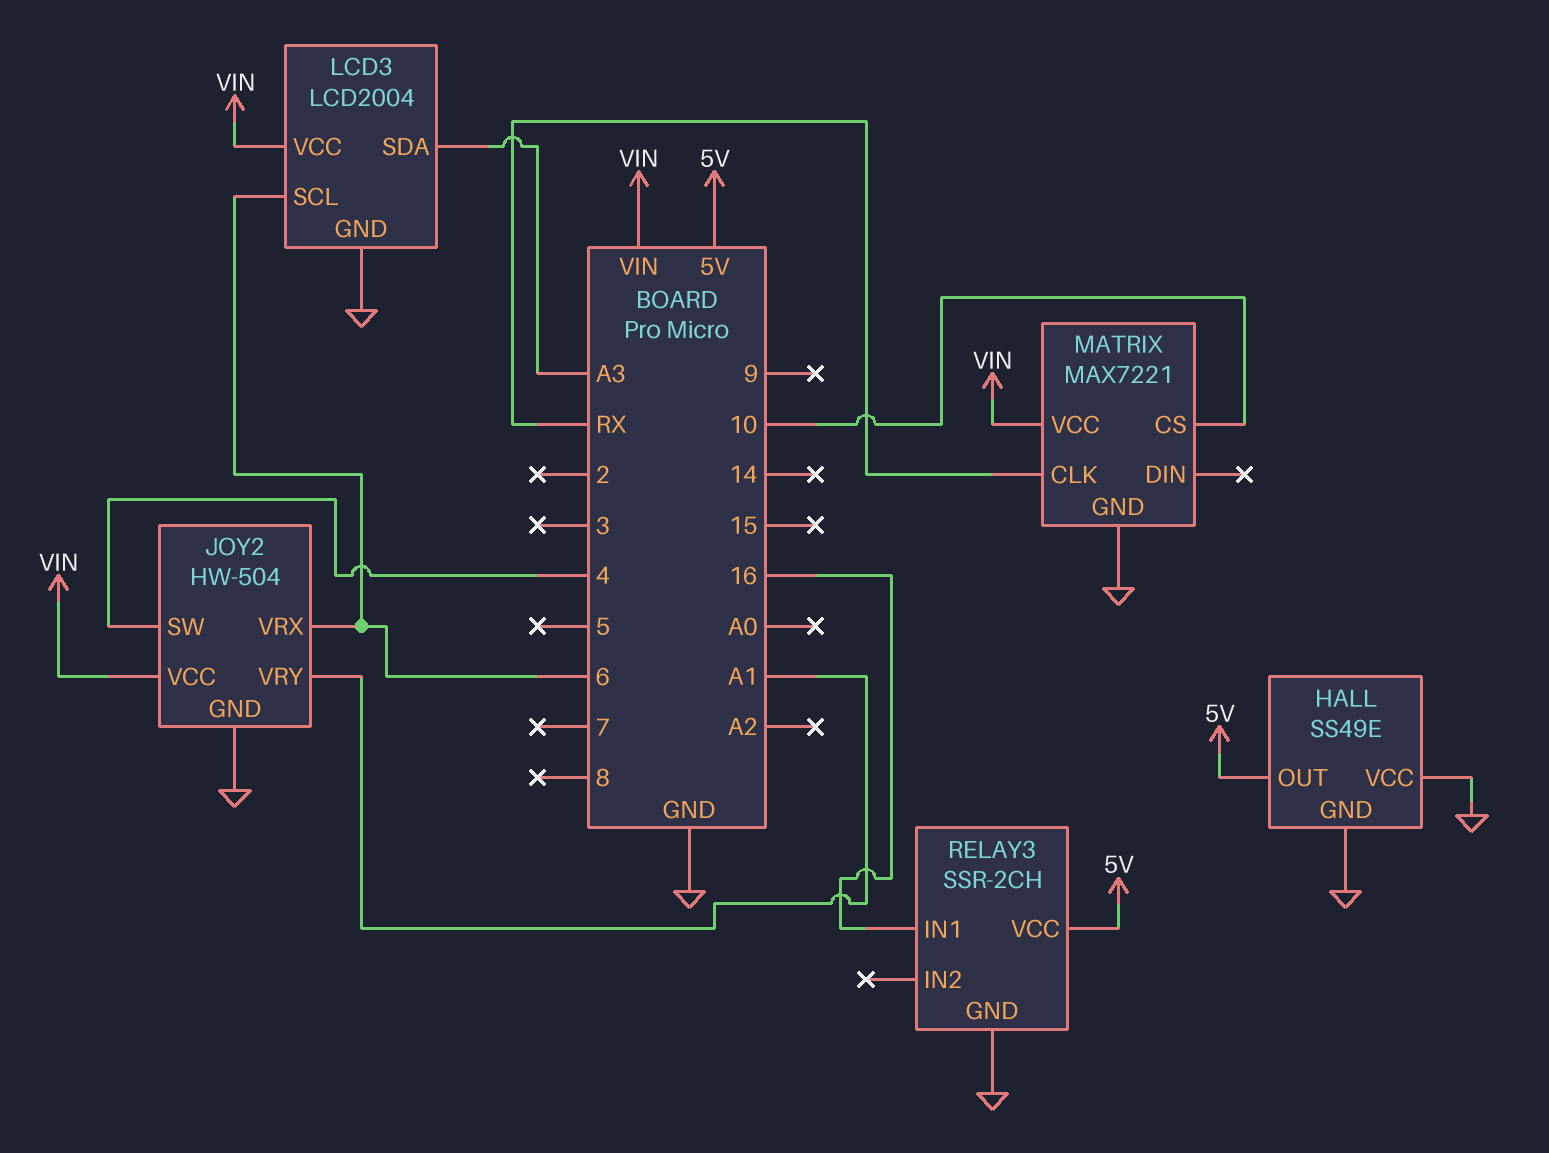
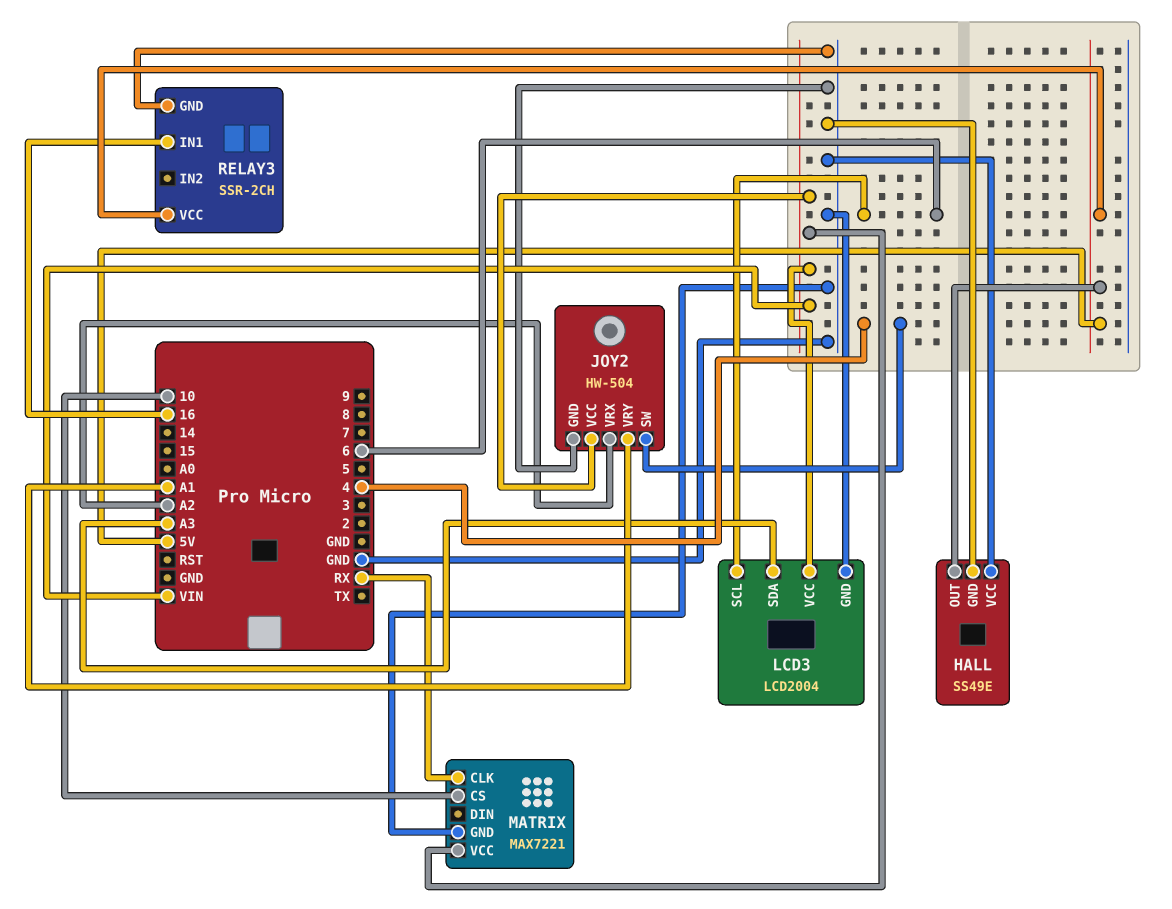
JOY2 pin VRX: 6 -> A2

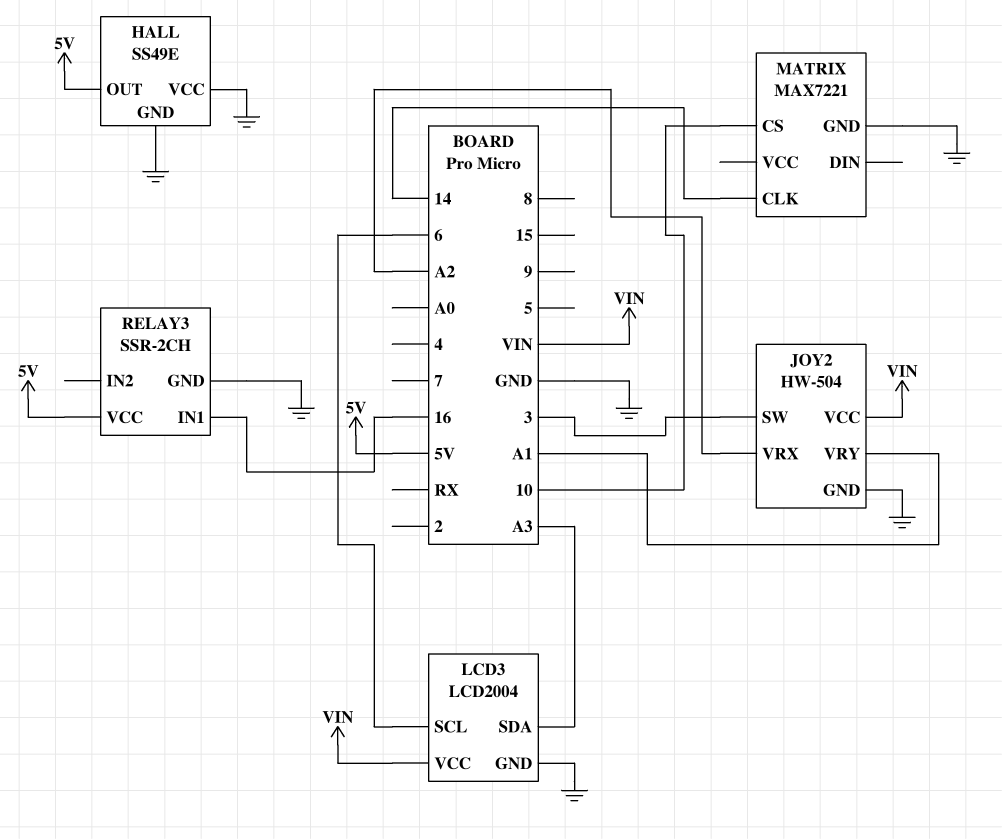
JOY2 pin SW: 4 -> 3
MATRIX pin CLK: RX -> 14
MATRIX pin VCC: VIN -> none

